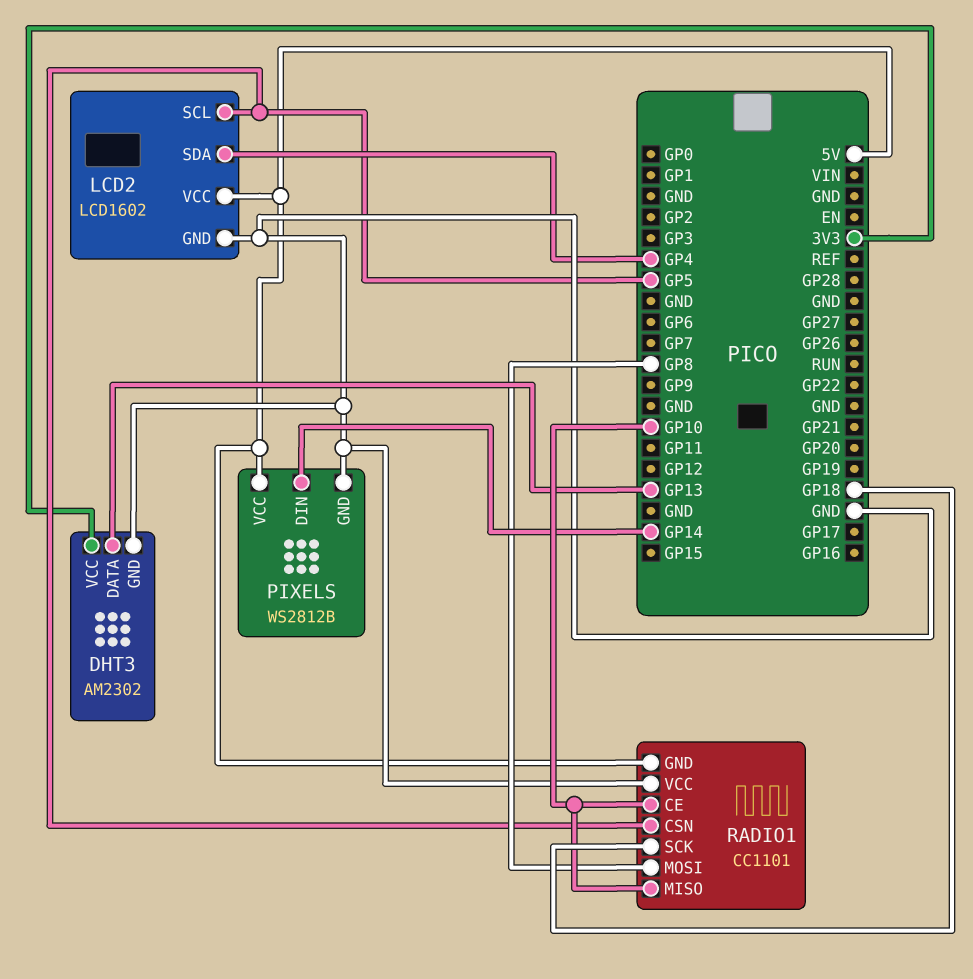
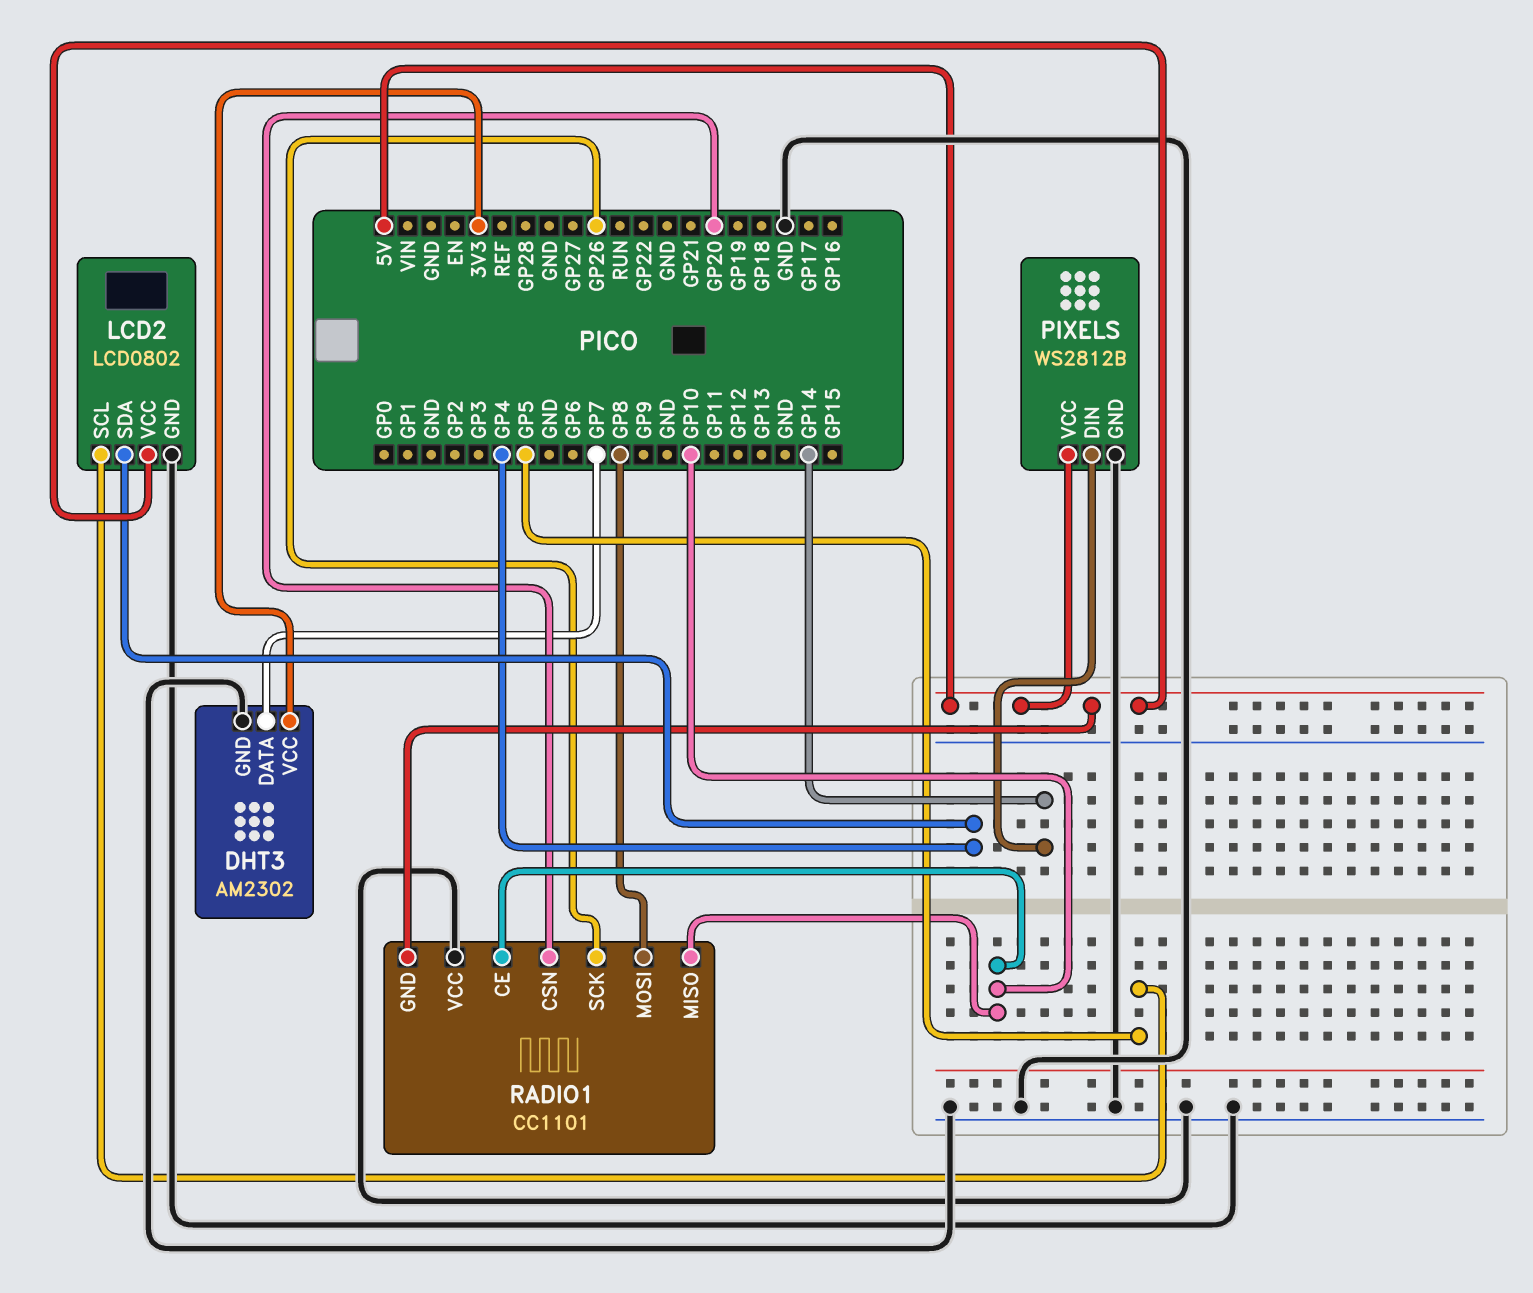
DHT3 pin DATA: GP13 -> GP7
LCD2: LCD1602 -> LCD0802
RADIO1 pin CSN: GP5 -> GP20
RADIO1 pin SCK: GP18 -> GP26

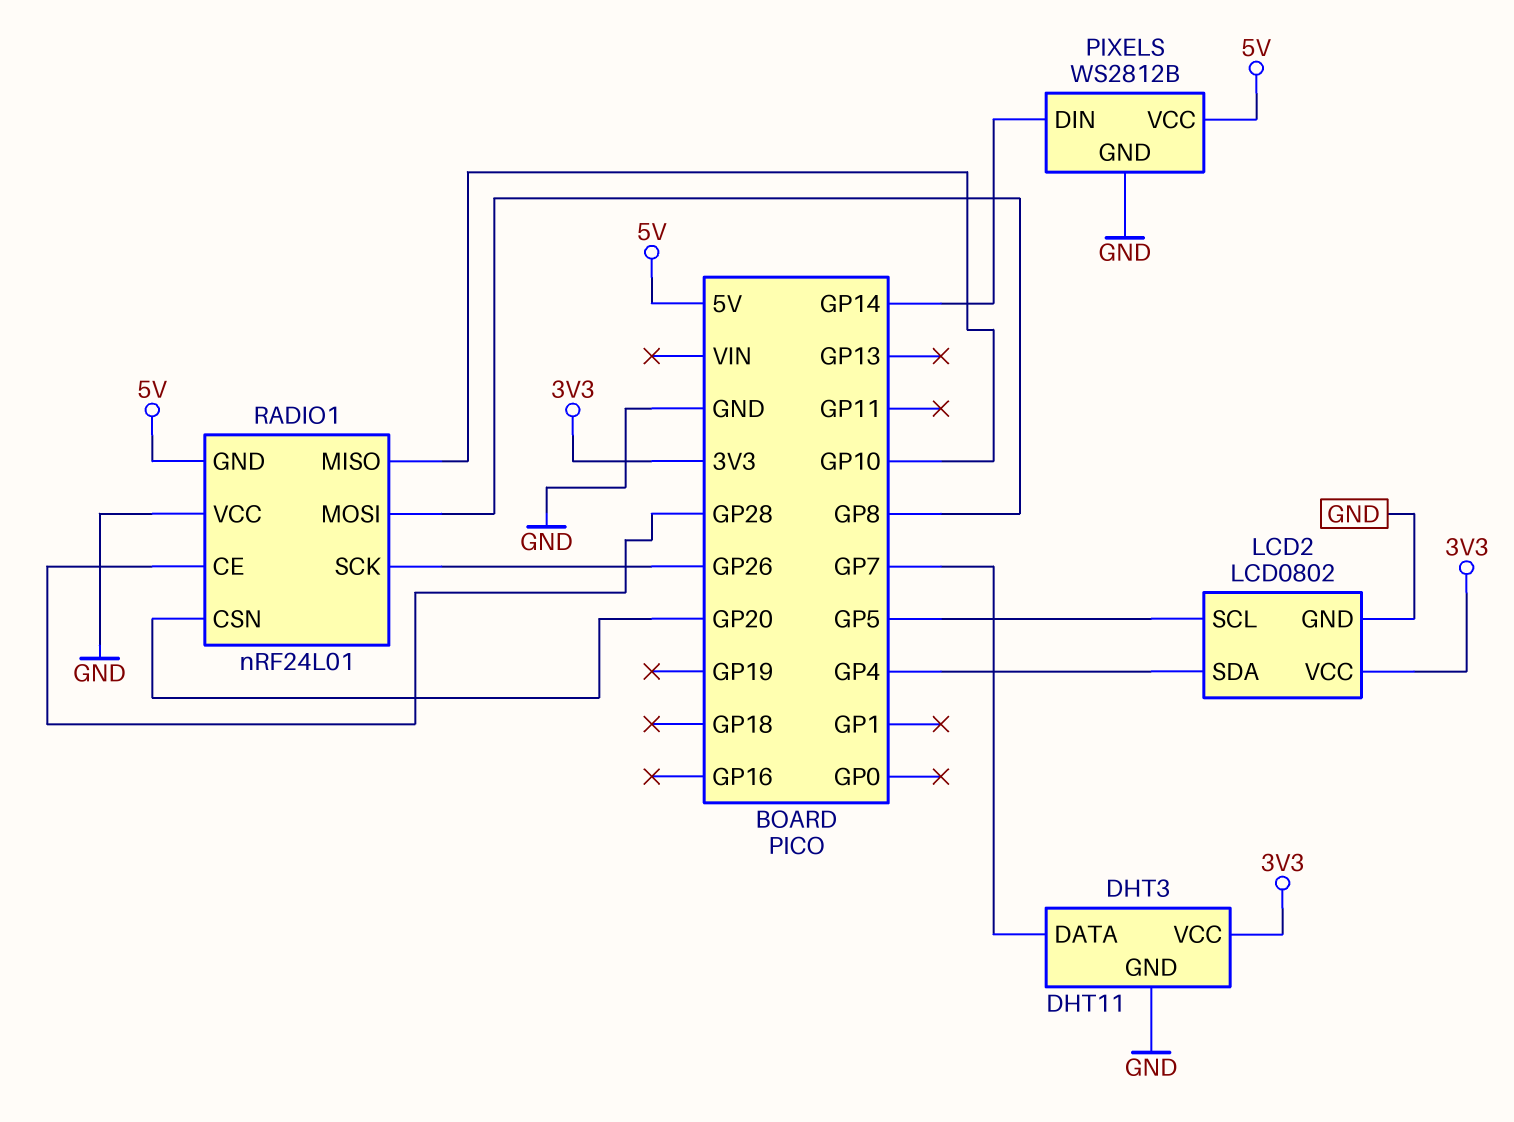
DHT3: AM2302 -> DHT11
LCD2 pin VCC: 5V -> 3V3
RADIO1: CC1101 -> nRF24L01
RADIO1 pin CE: GP10 -> GP28

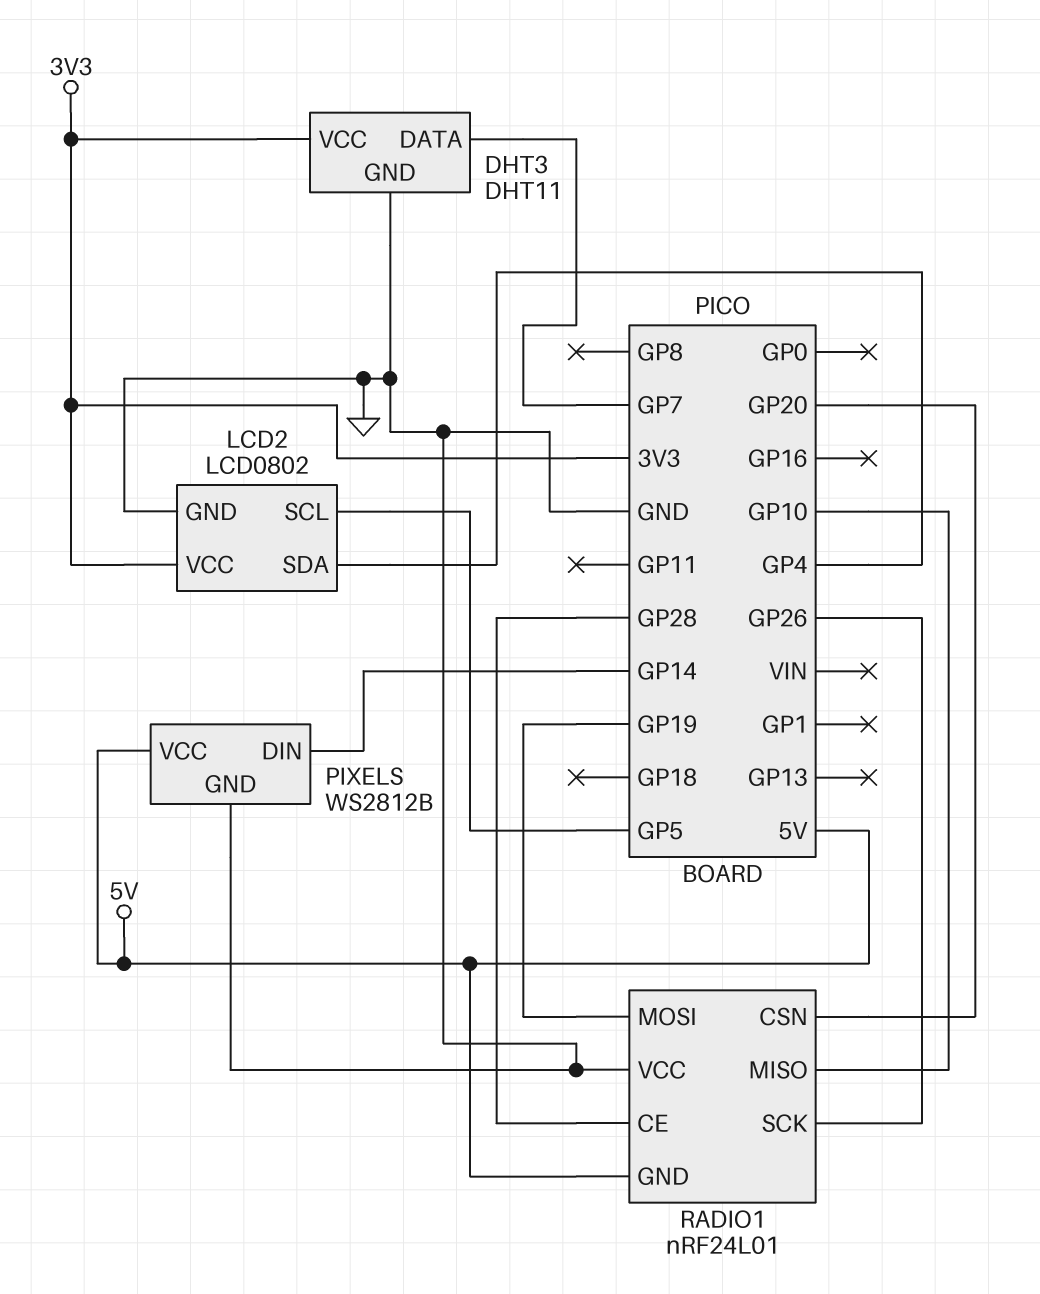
RADIO1 pin MOSI: GP8 -> GP19

